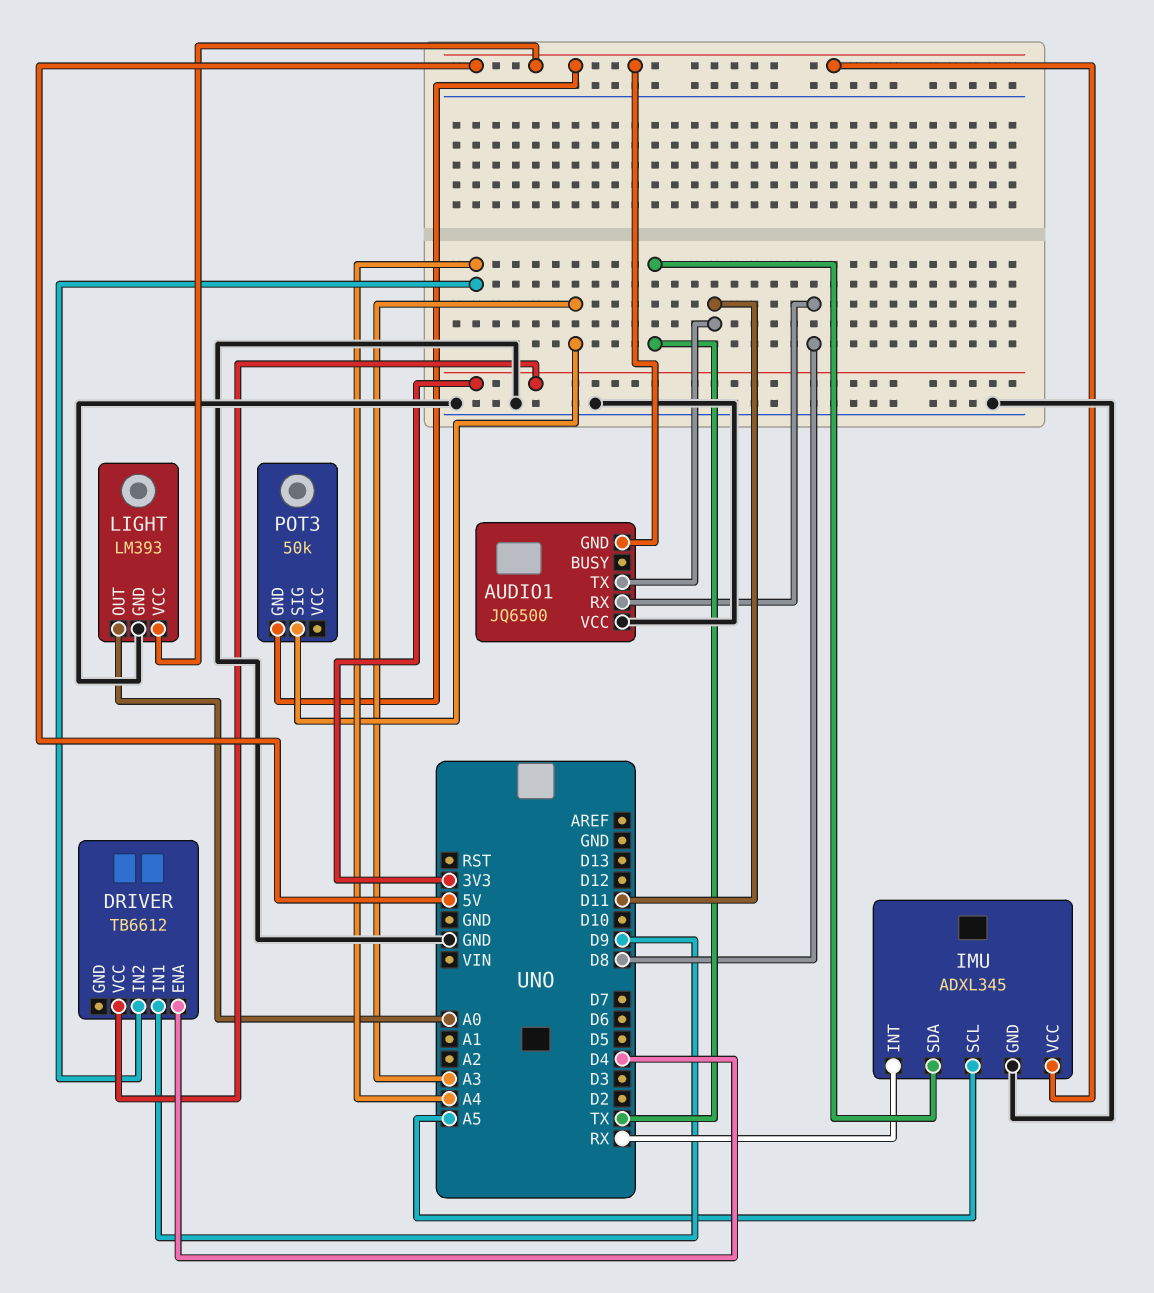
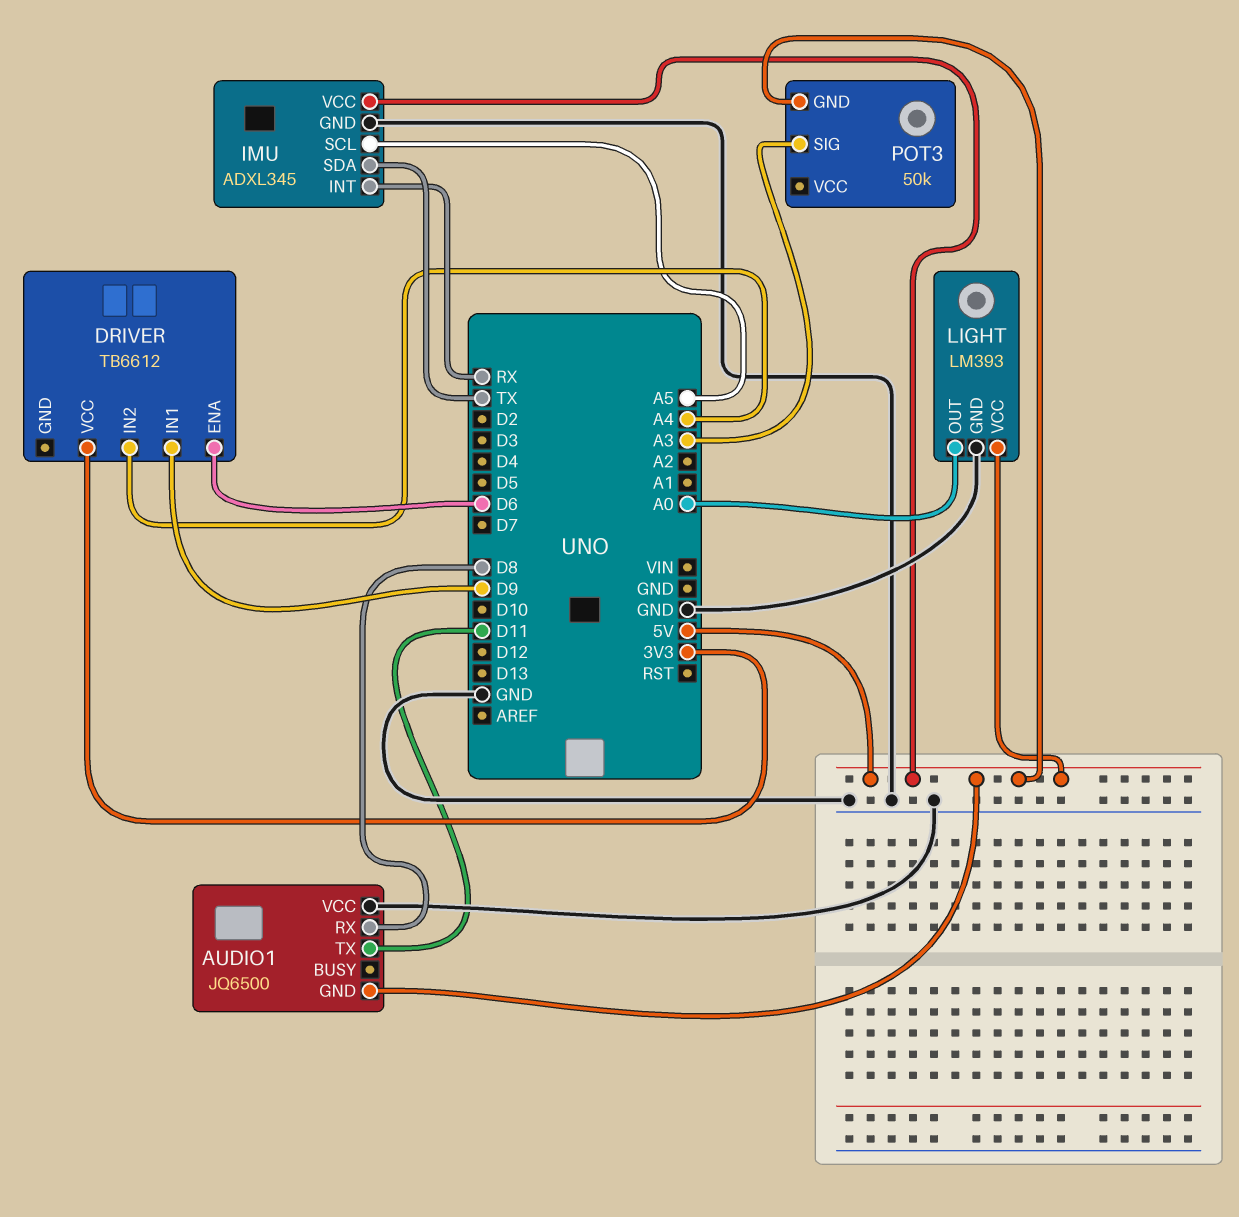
DRIVER pin ENA: D4 -> D6

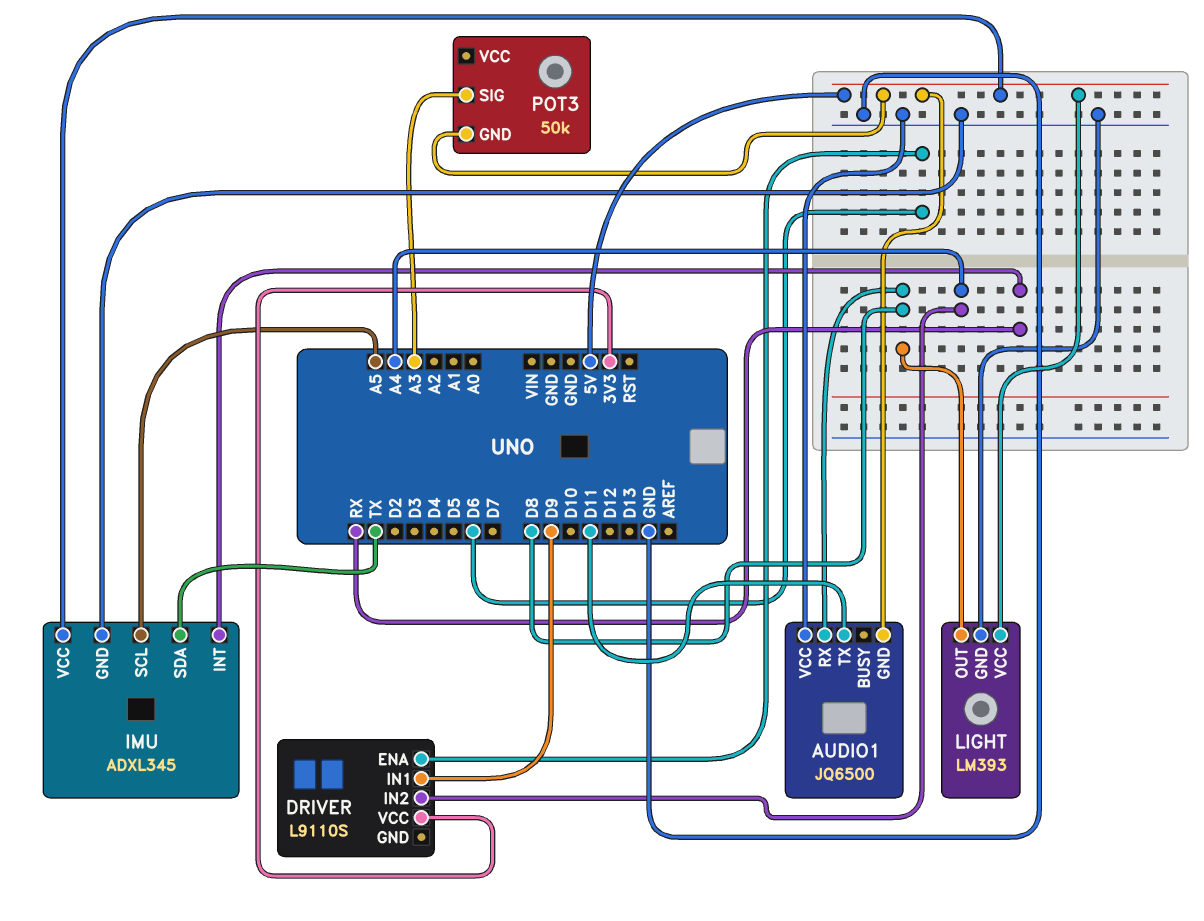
DRIVER: TB6612 -> L9110S
LIGHT pin OUT: A0 -> D8

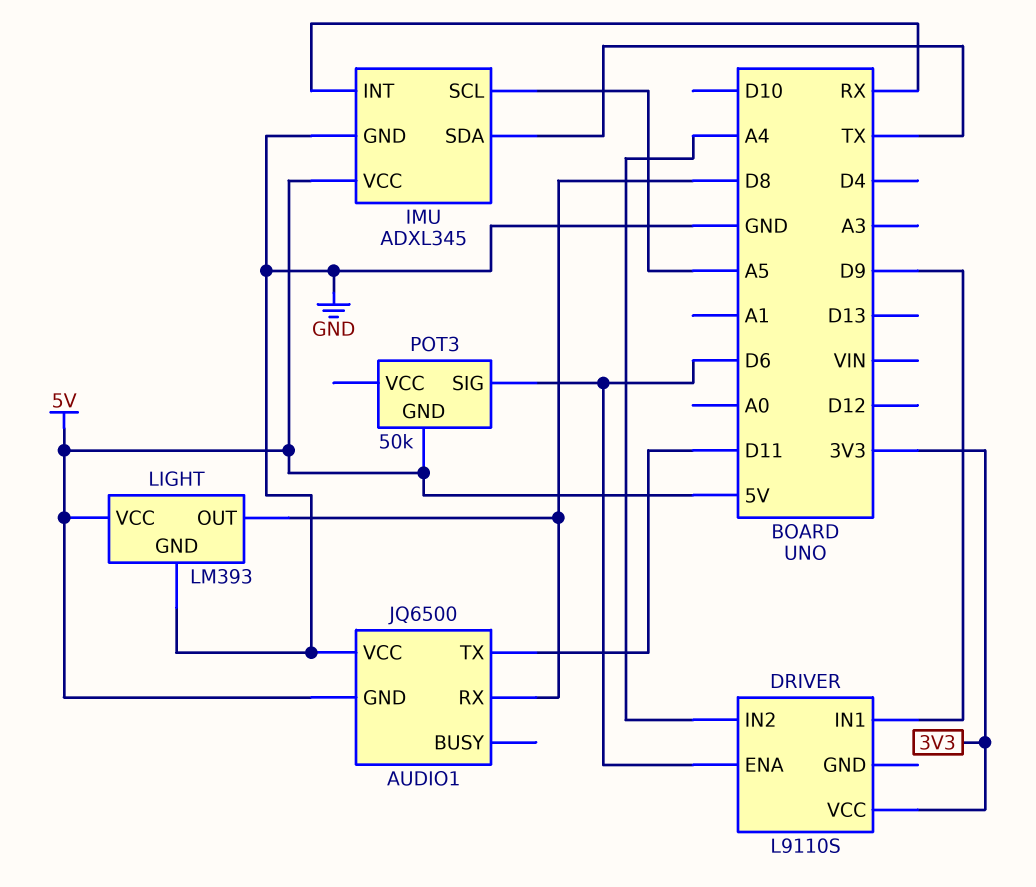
POT3 pin SIG: A3 -> D6

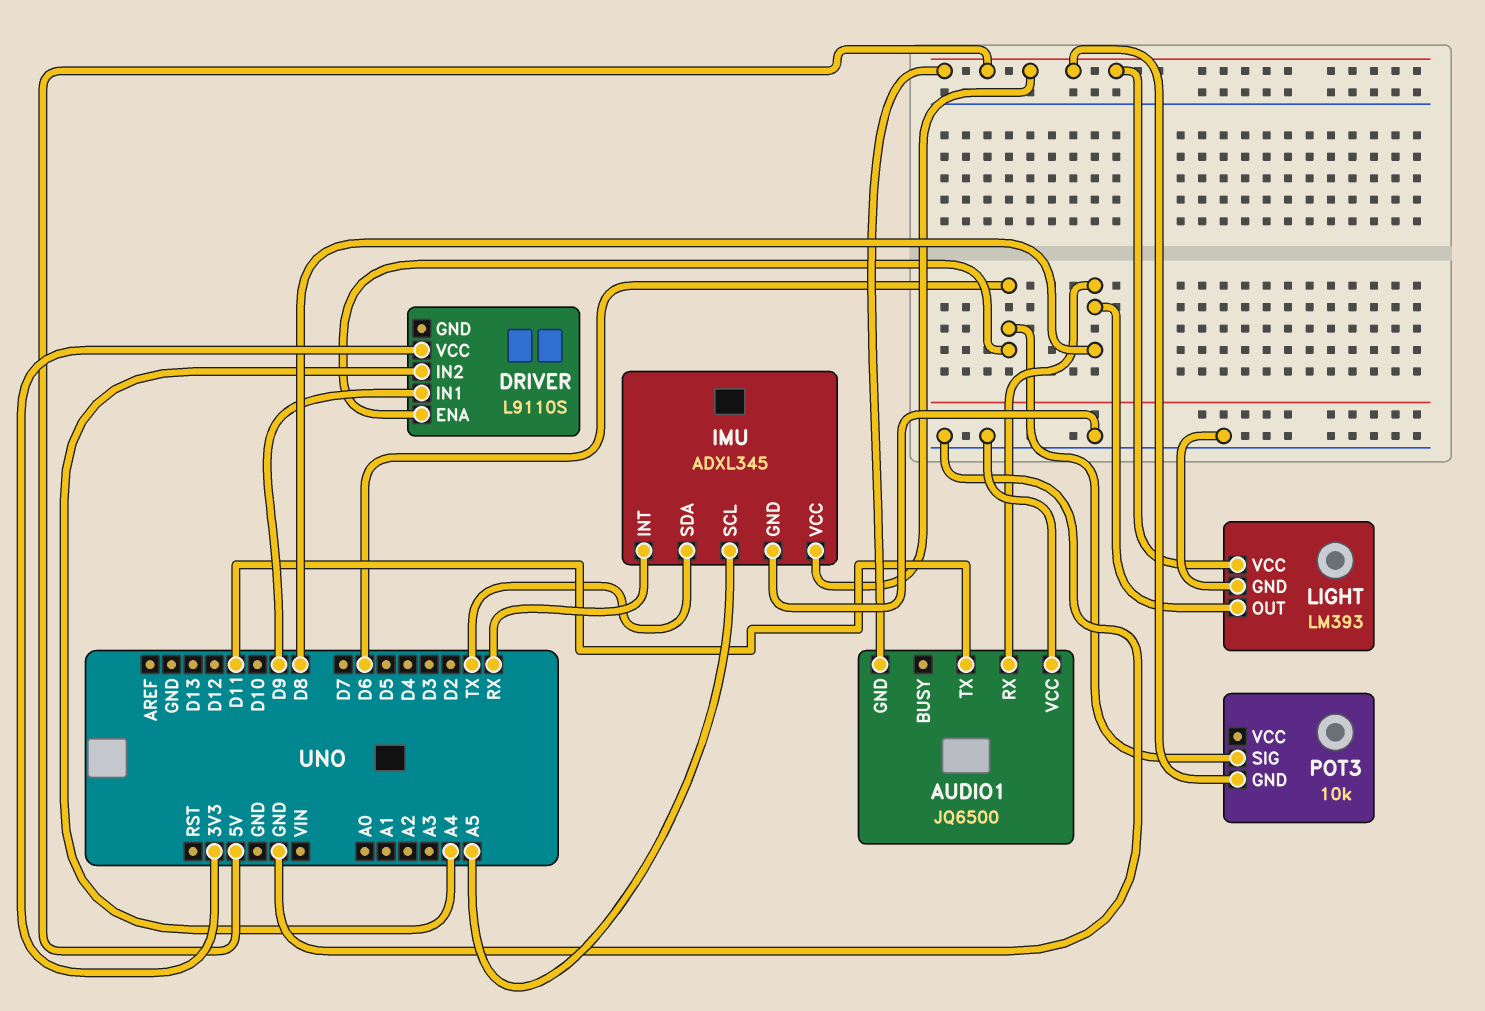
POT3: 50k -> 10k

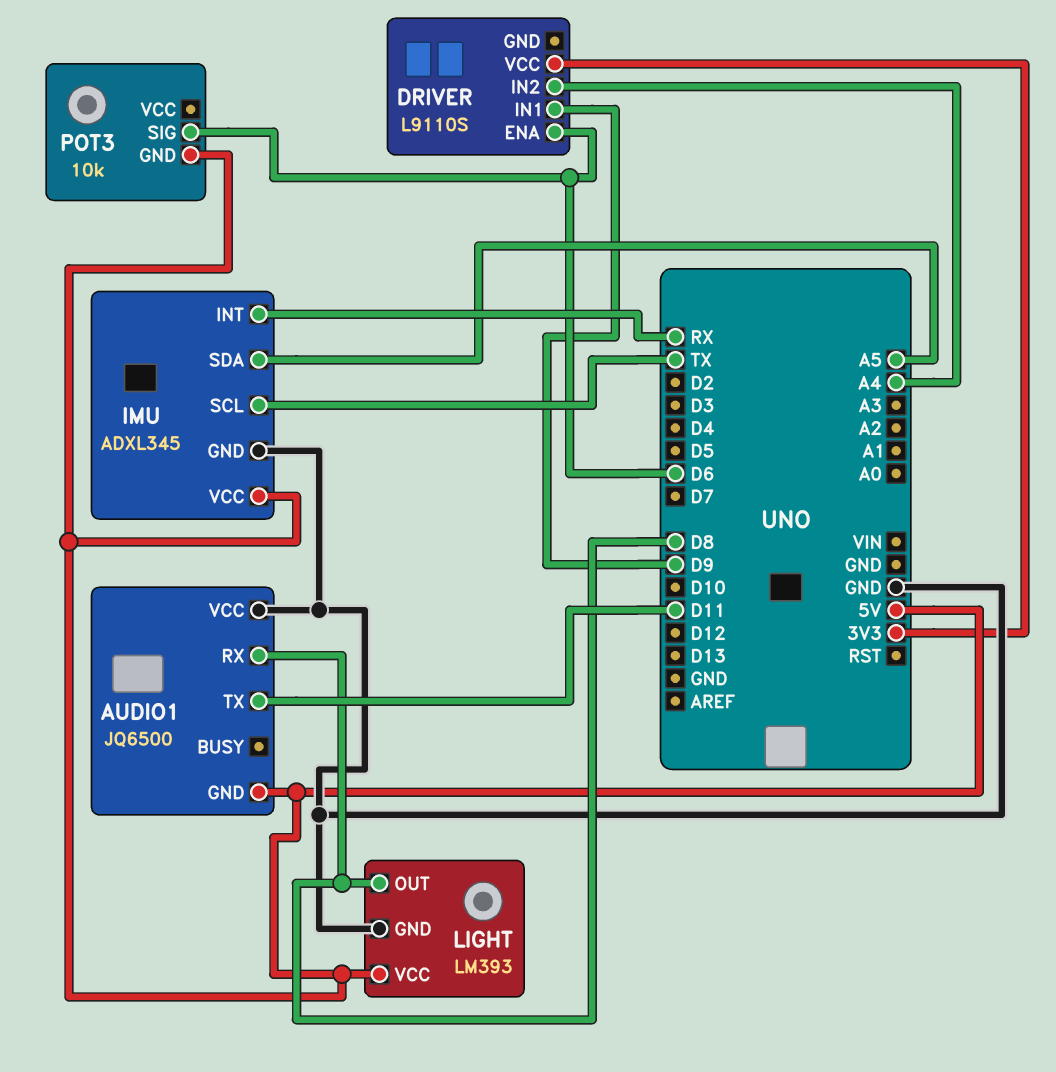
IMU pin SCL: A5 -> TX
IMU pin SDA: TX -> A5

